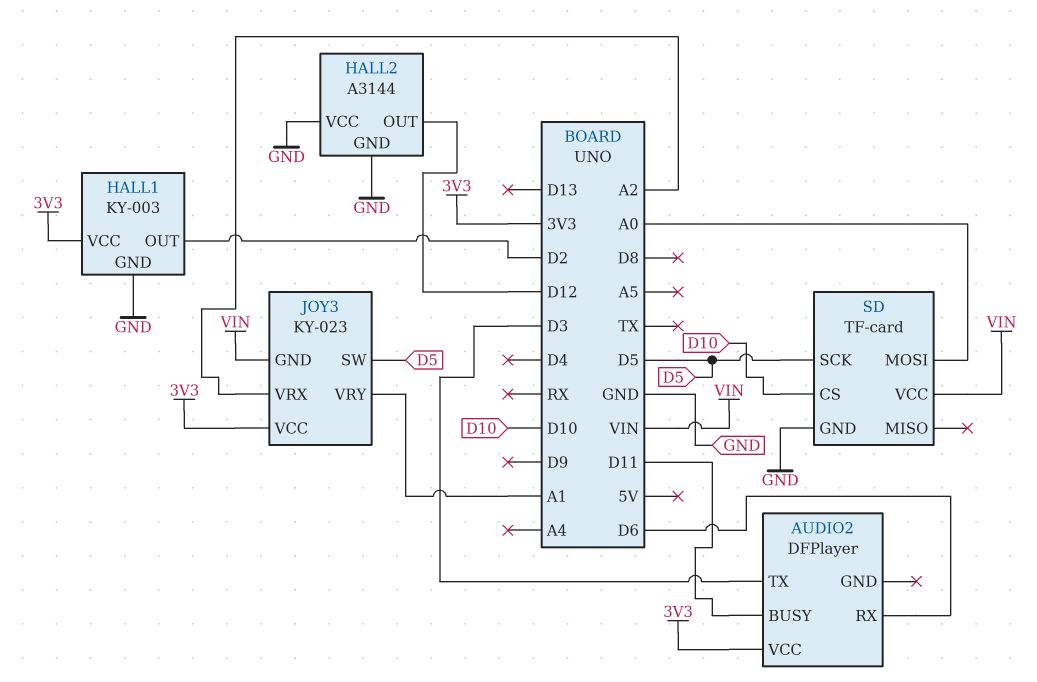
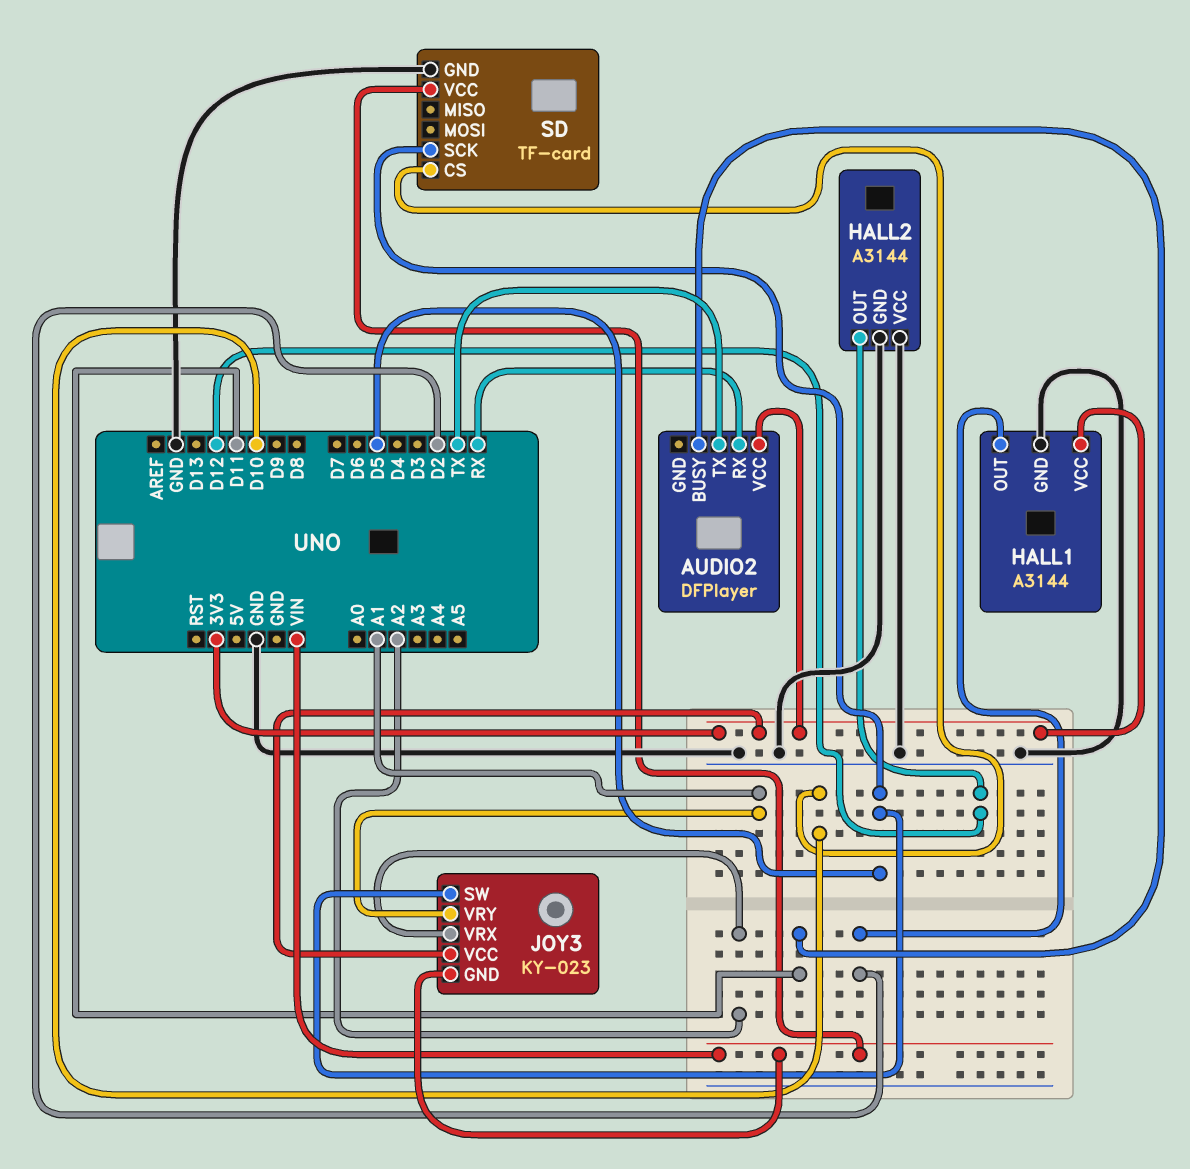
AUDIO2 pin RX: D6 -> RX
AUDIO2 pin TX: D3 -> TX
HALL1: KY-003 -> A3144
SD pin MOSI: A0 -> none

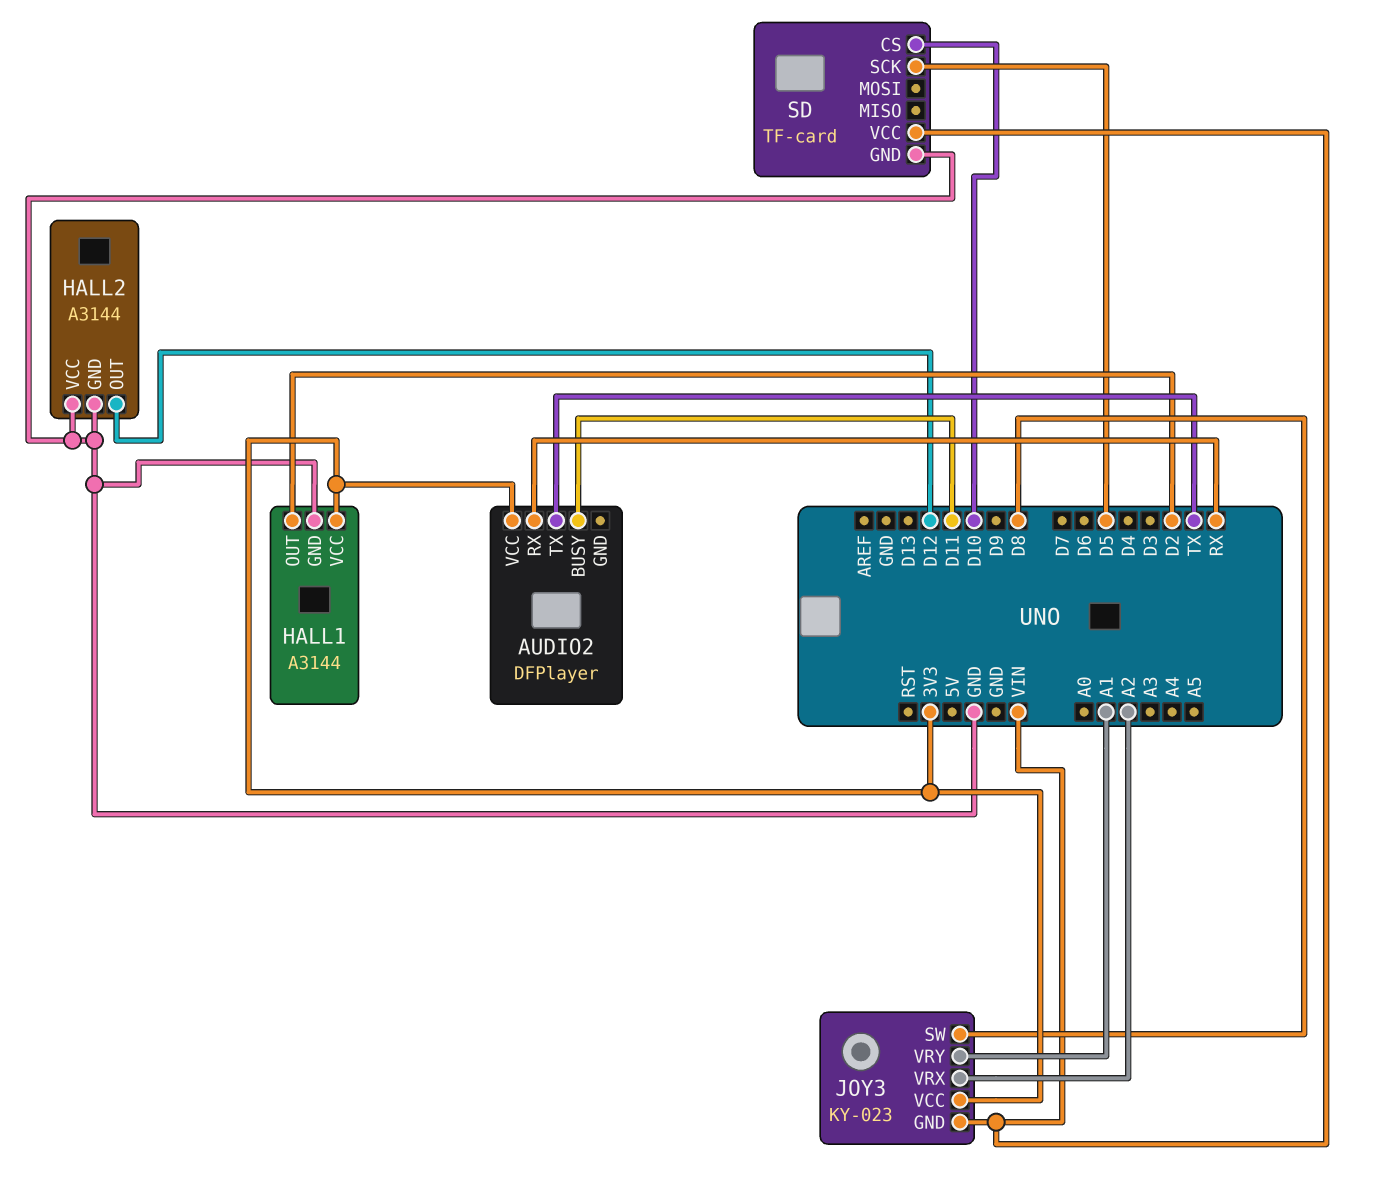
JOY3 pin SW: D5 -> D8

